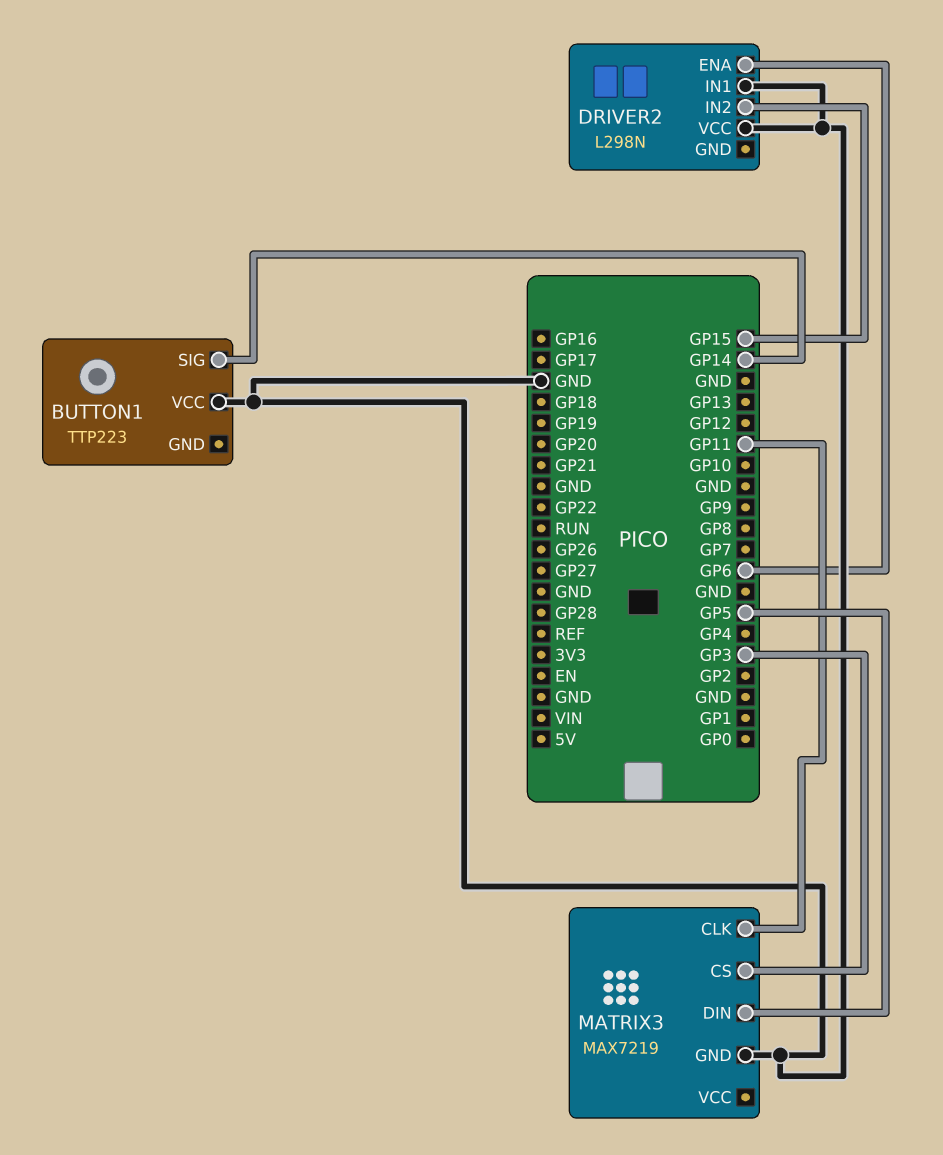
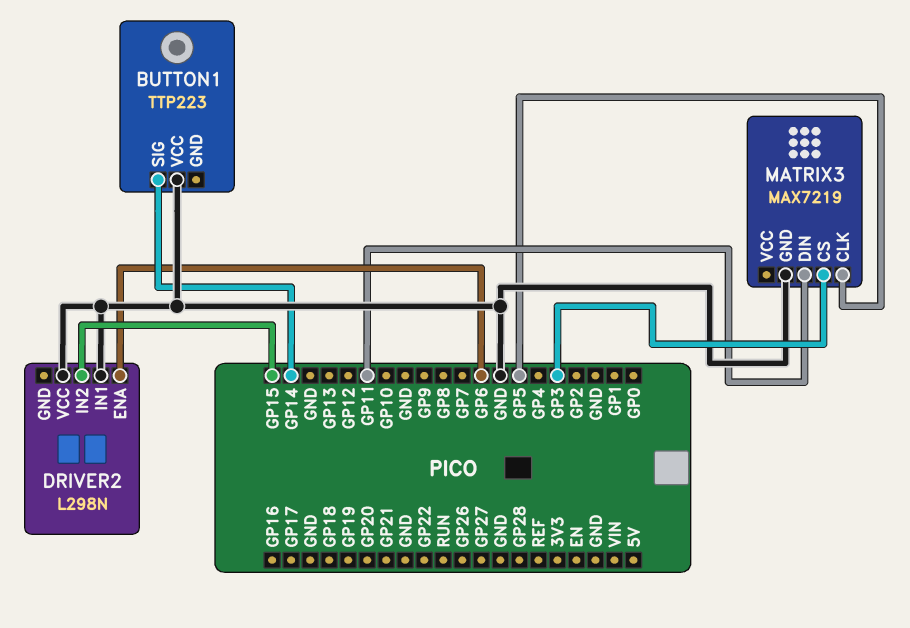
MATRIX3 pin CLK: GP11 -> GP5
MATRIX3 pin DIN: GP5 -> GP11

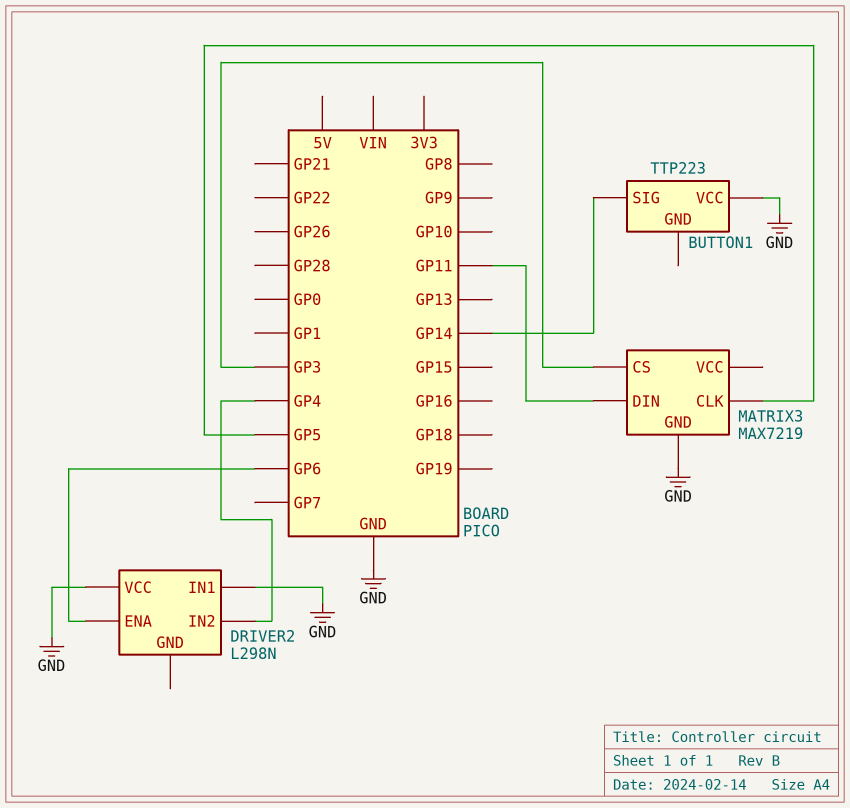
DRIVER2 pin IN2: GP15 -> GP4

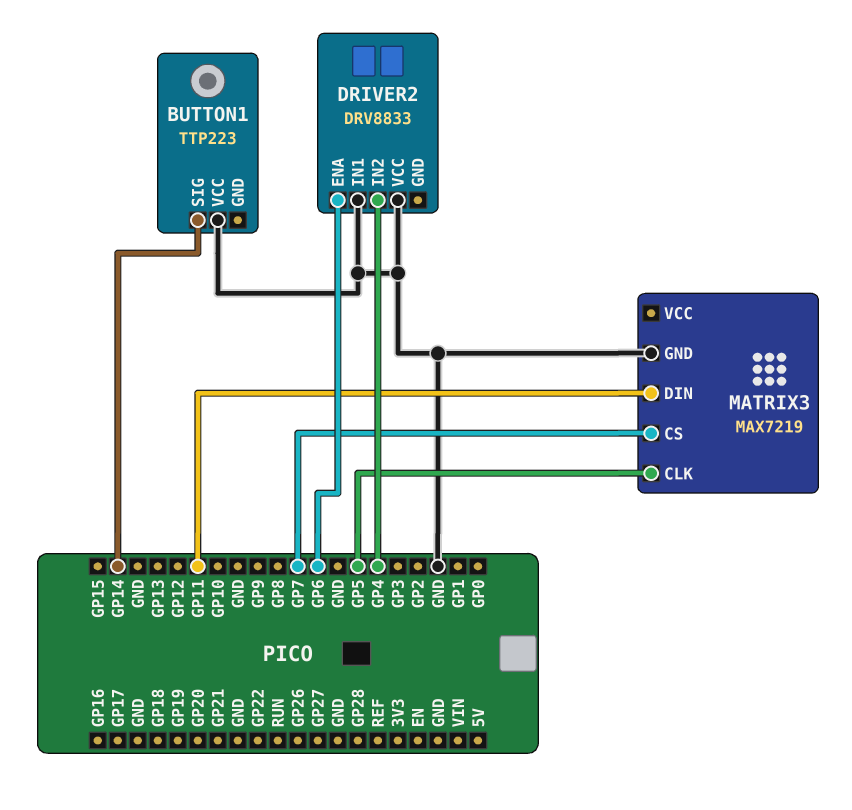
DRIVER2: L298N -> DRV8833
MATRIX3 pin CS: GP3 -> GP7

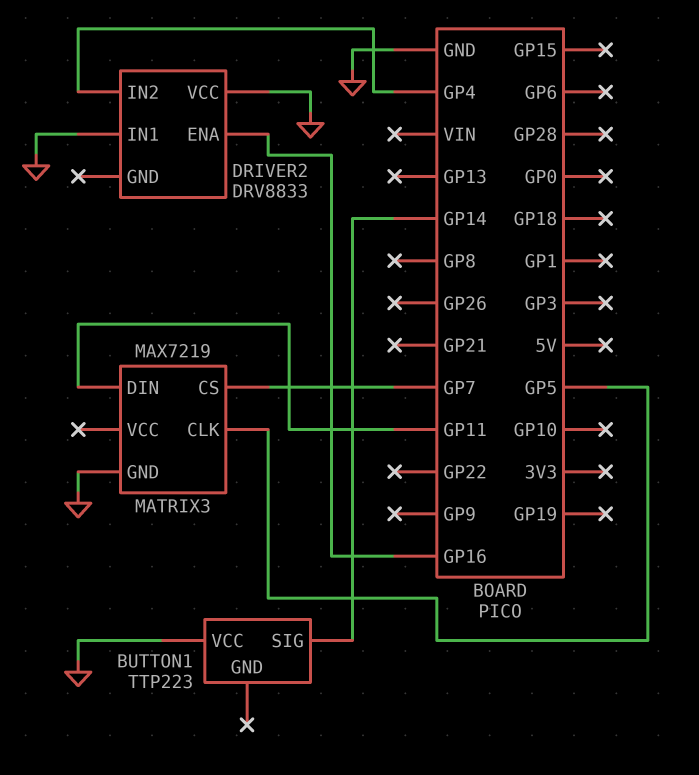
DRIVER2 pin ENA: GP6 -> GP16

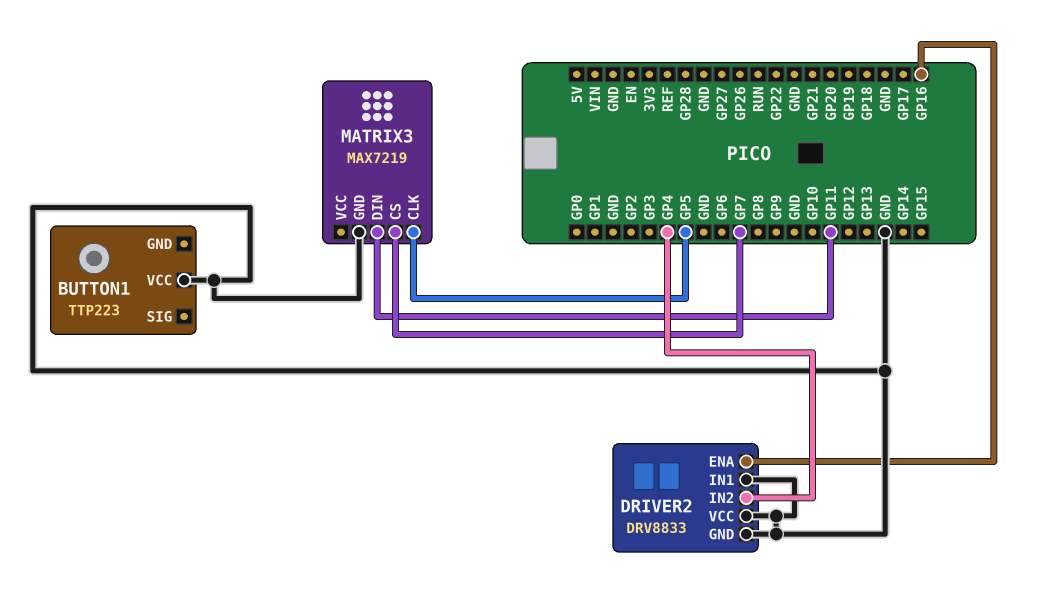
BUTTON1 pin SIG: GP14 -> none
DRIVER2 pin GND: none -> GND

